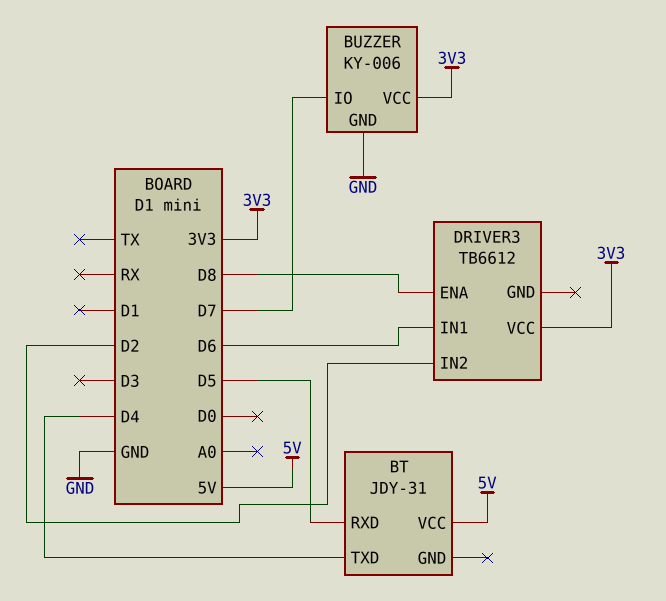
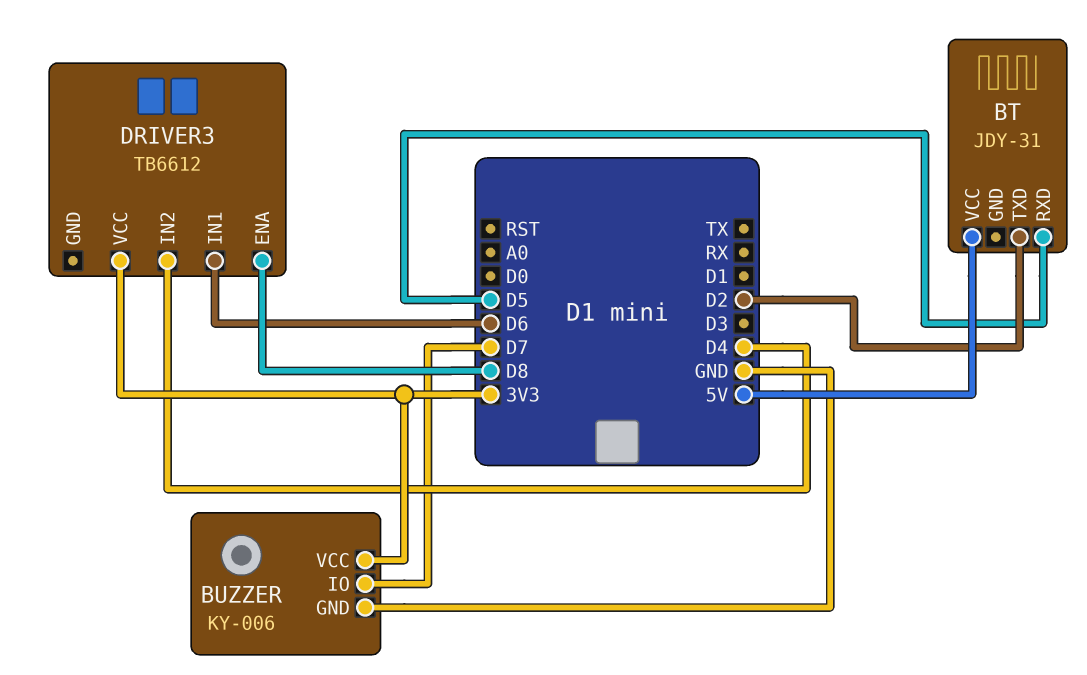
BT pin TXD: D4 -> D2
DRIVER3 pin IN2: D2 -> D4

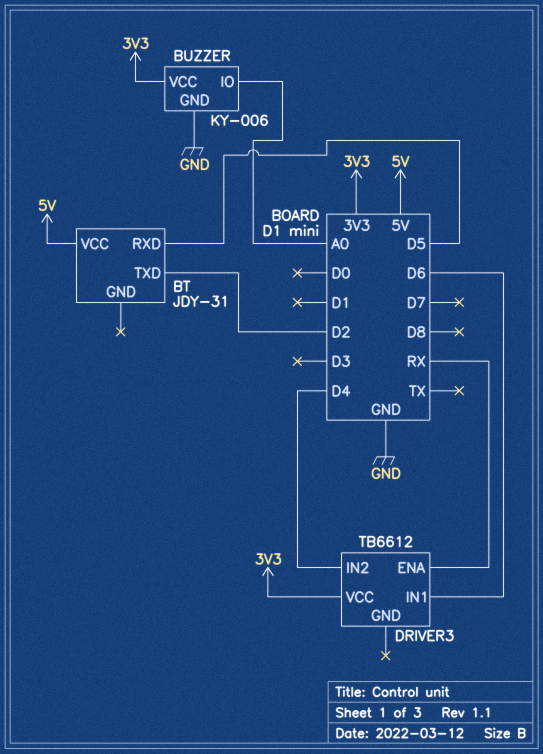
BUZZER pin IO: D7 -> A0
DRIVER3 pin ENA: D8 -> RX

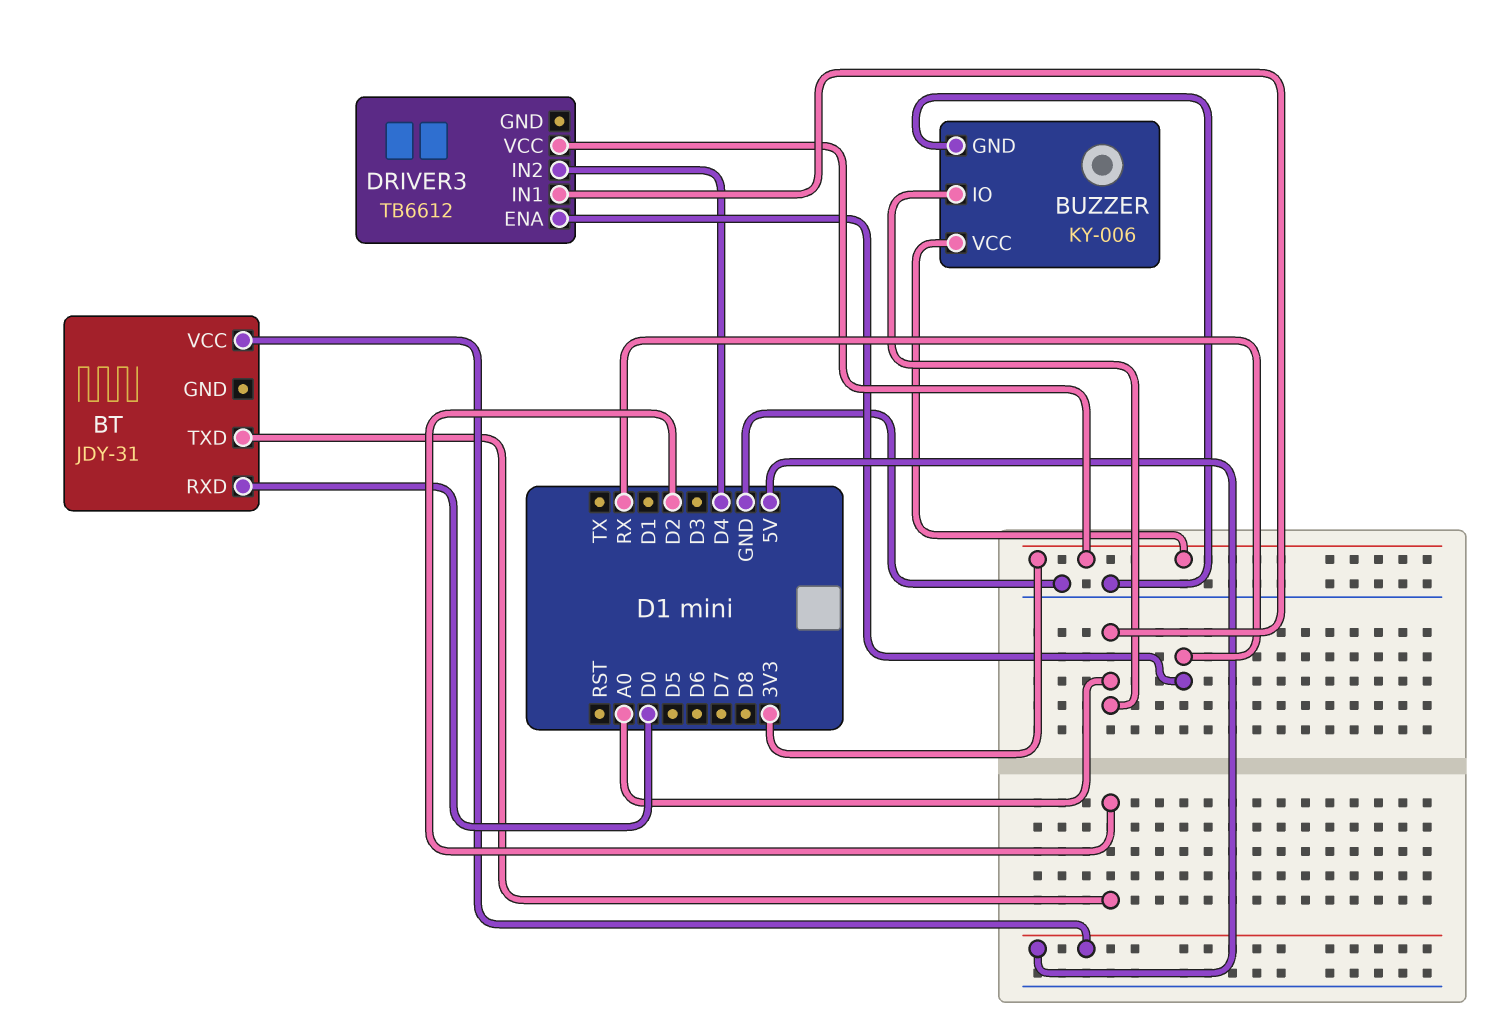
BT pin RXD: D5 -> D0
DRIVER3 pin IN1: D6 -> A0

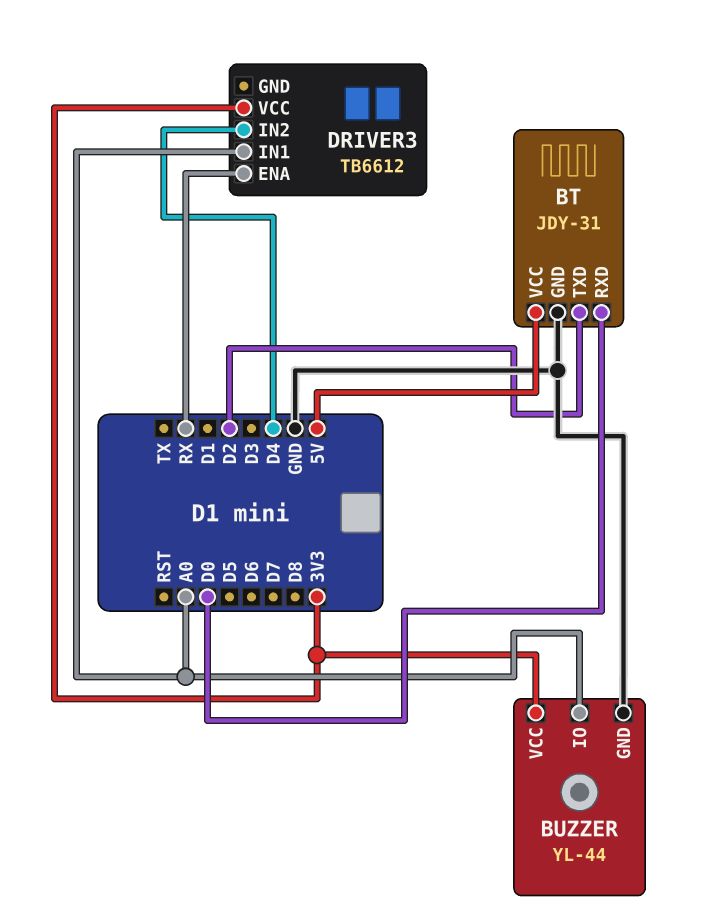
BT pin GND: none -> GND
BUZZER: KY-006 -> YL-44

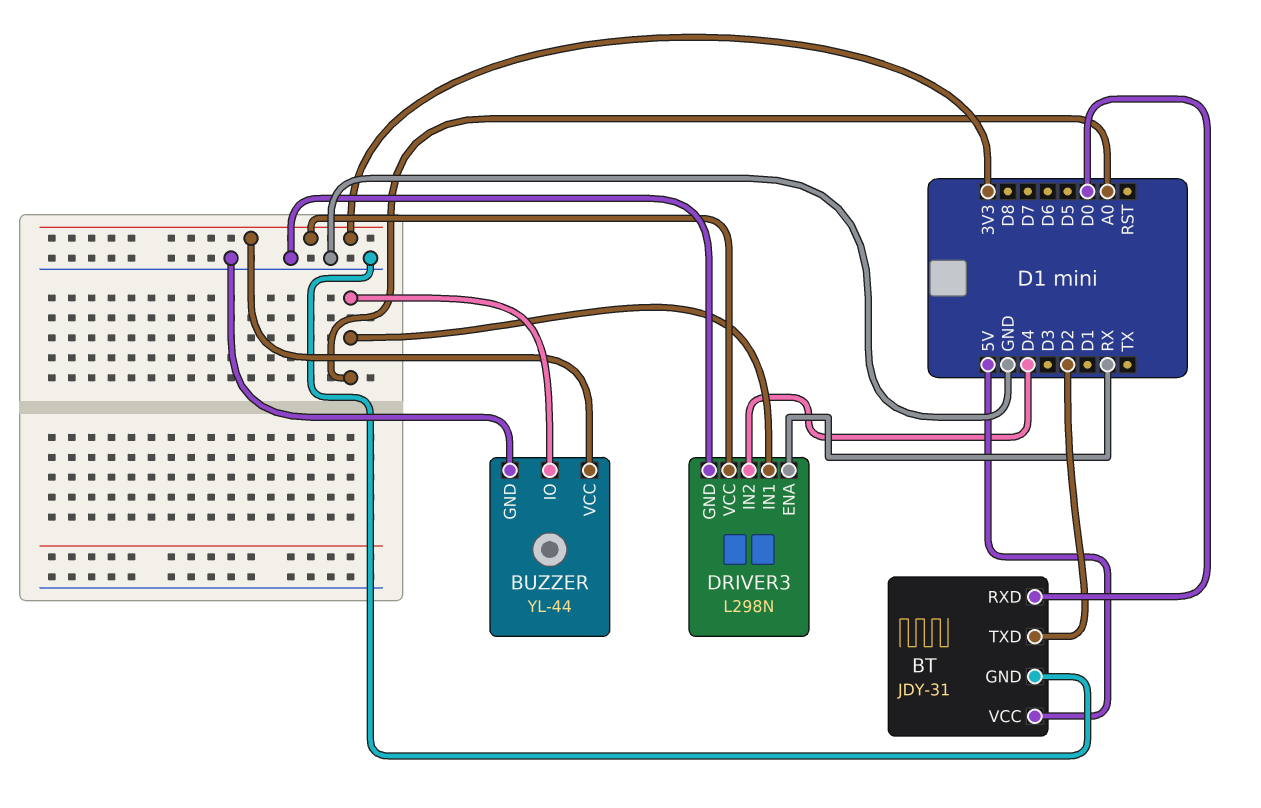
DRIVER3: TB6612 -> L298N
DRIVER3 pin GND: none -> GND

